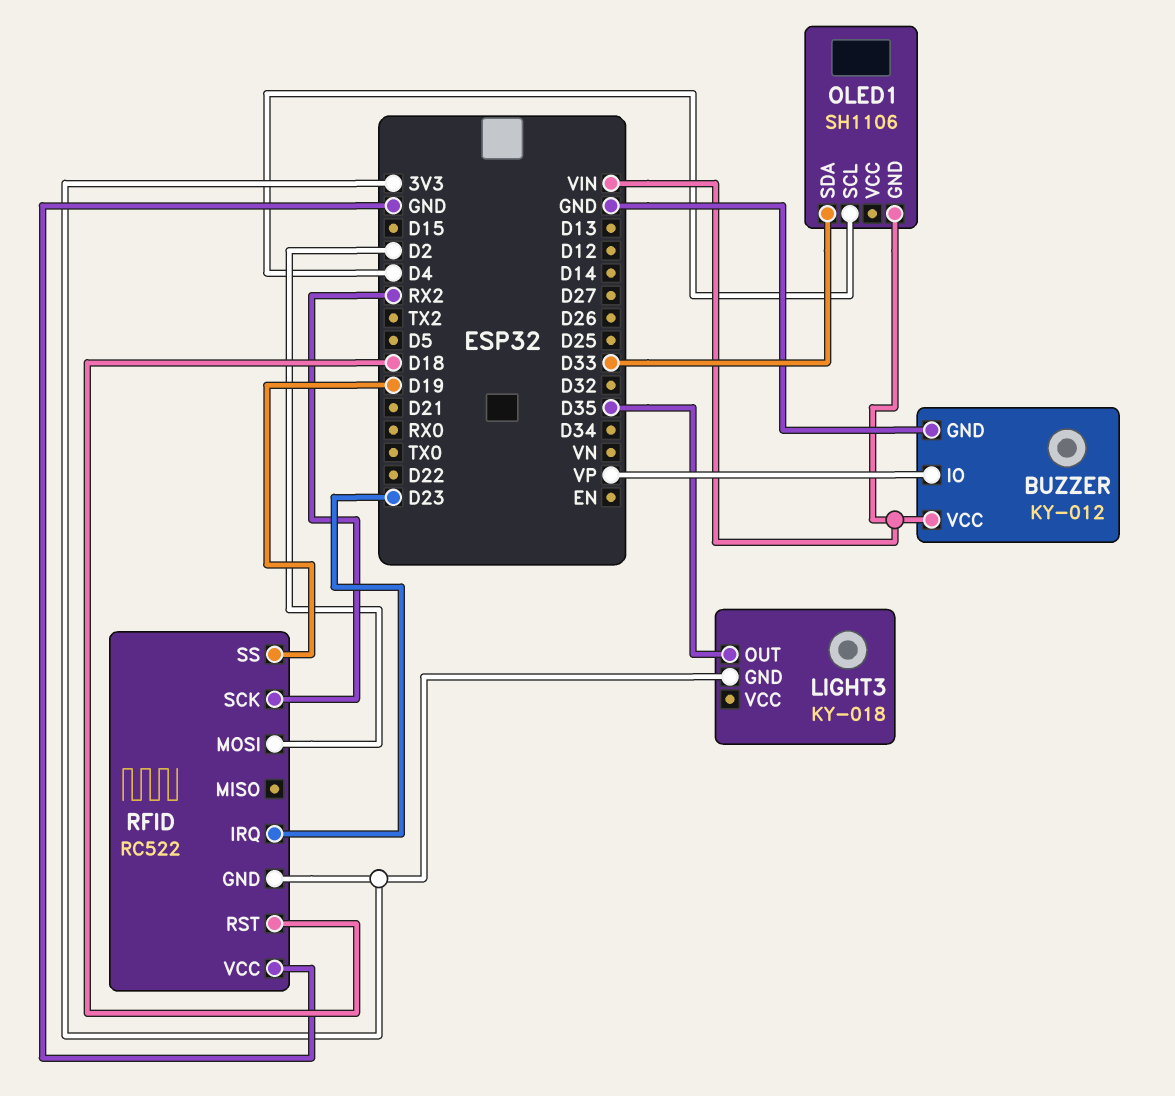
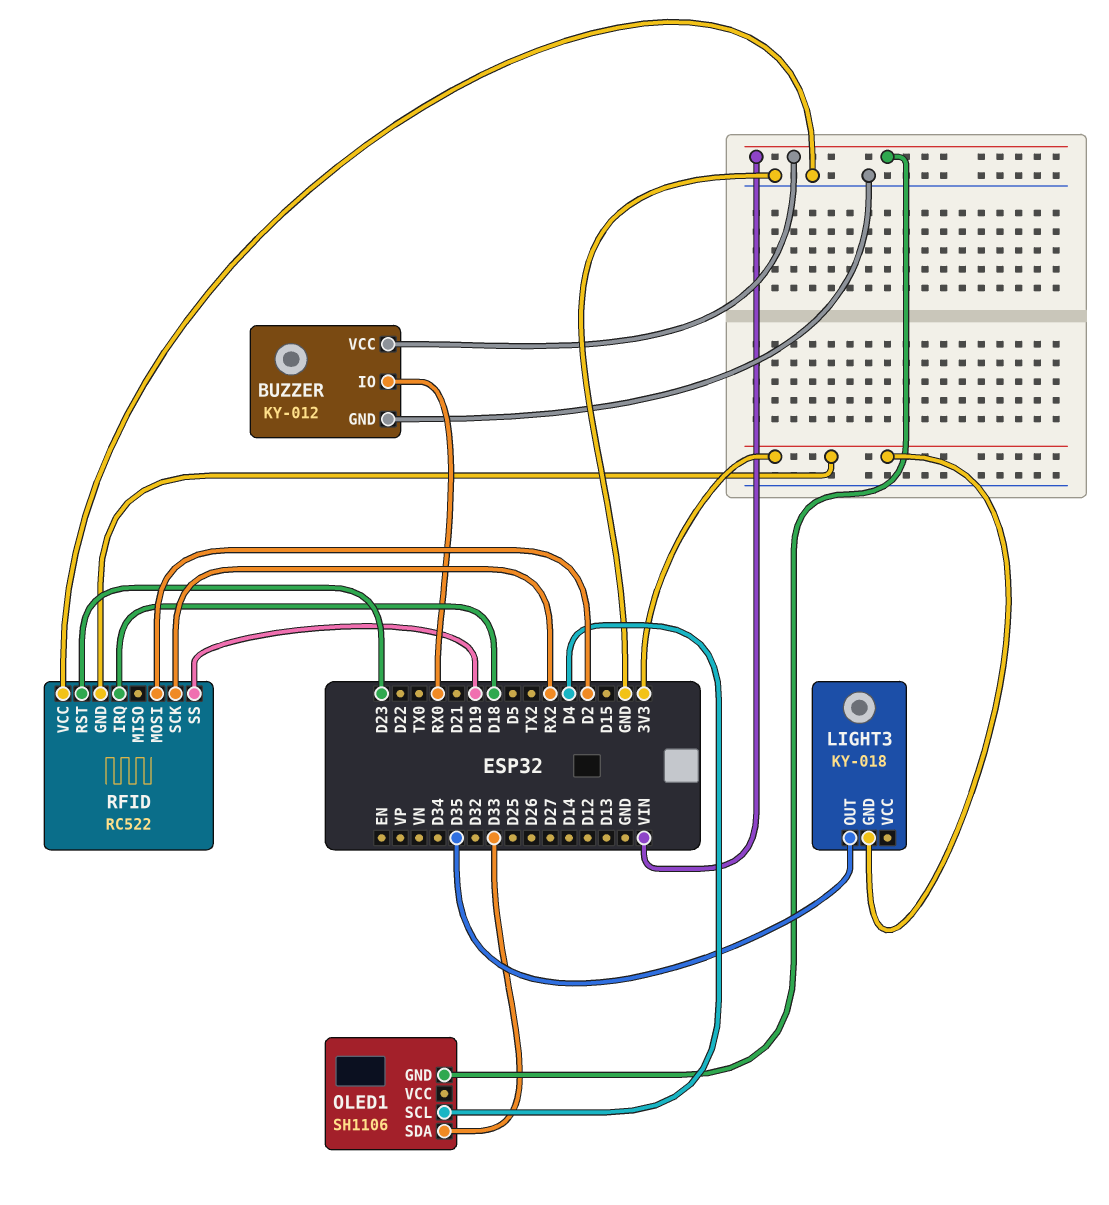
BUZZER pin IO: VP -> RX0
RFID pin IRQ: D23 -> D18
RFID pin RST: D18 -> D23

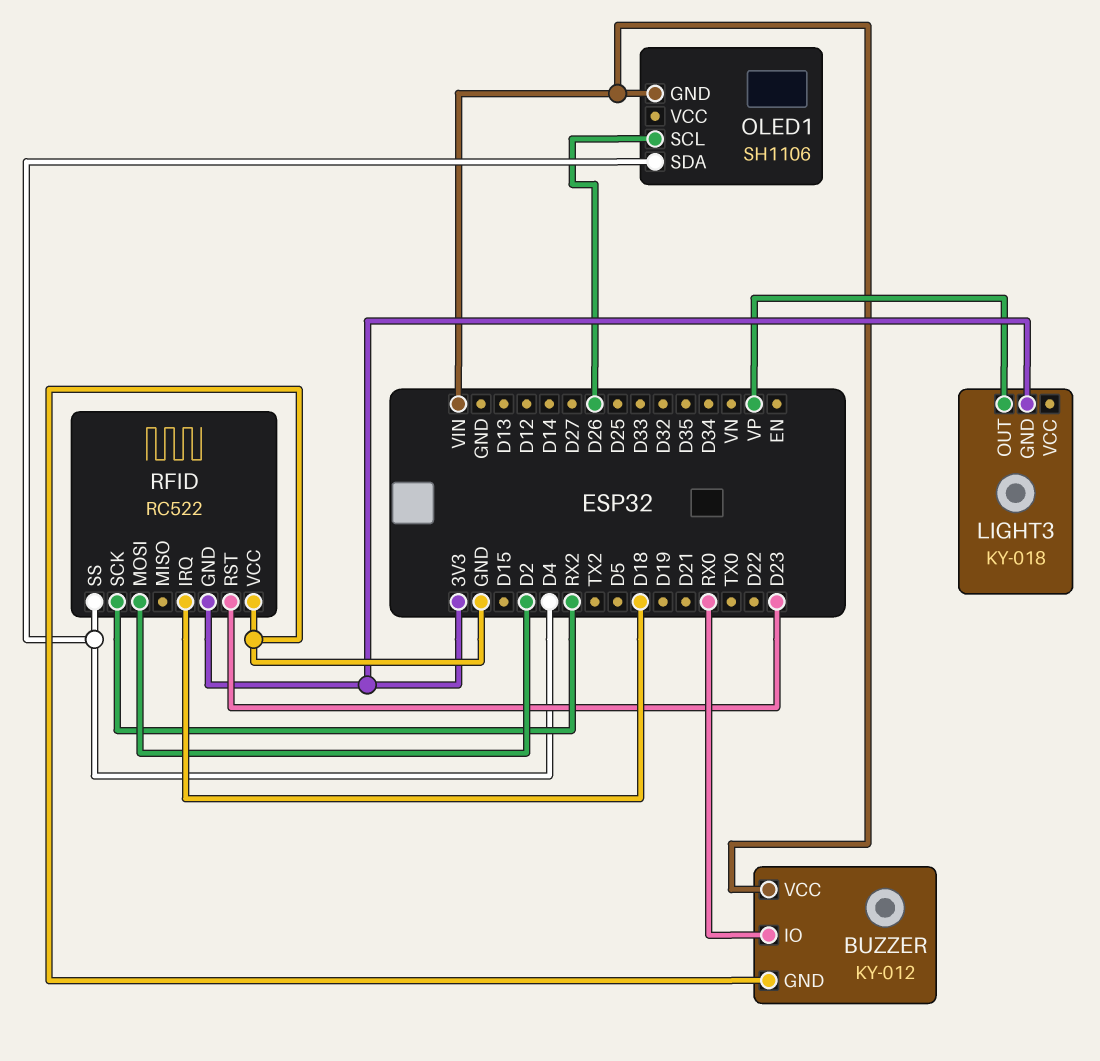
LIGHT3 pin OUT: D35 -> VP
OLED1 pin SCL: D4 -> D26
OLED1 pin SDA: D33 -> D4
RFID pin SS: D19 -> D4

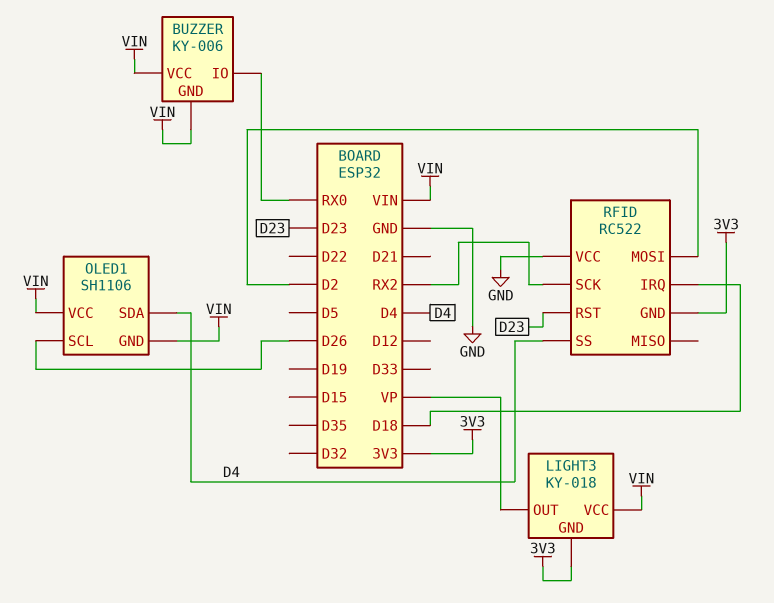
BUZZER: KY-012 -> KY-006
BUZZER pin GND: GND -> VIN
LIGHT3 pin VCC: none -> VIN
OLED1 pin VCC: none -> VIN

